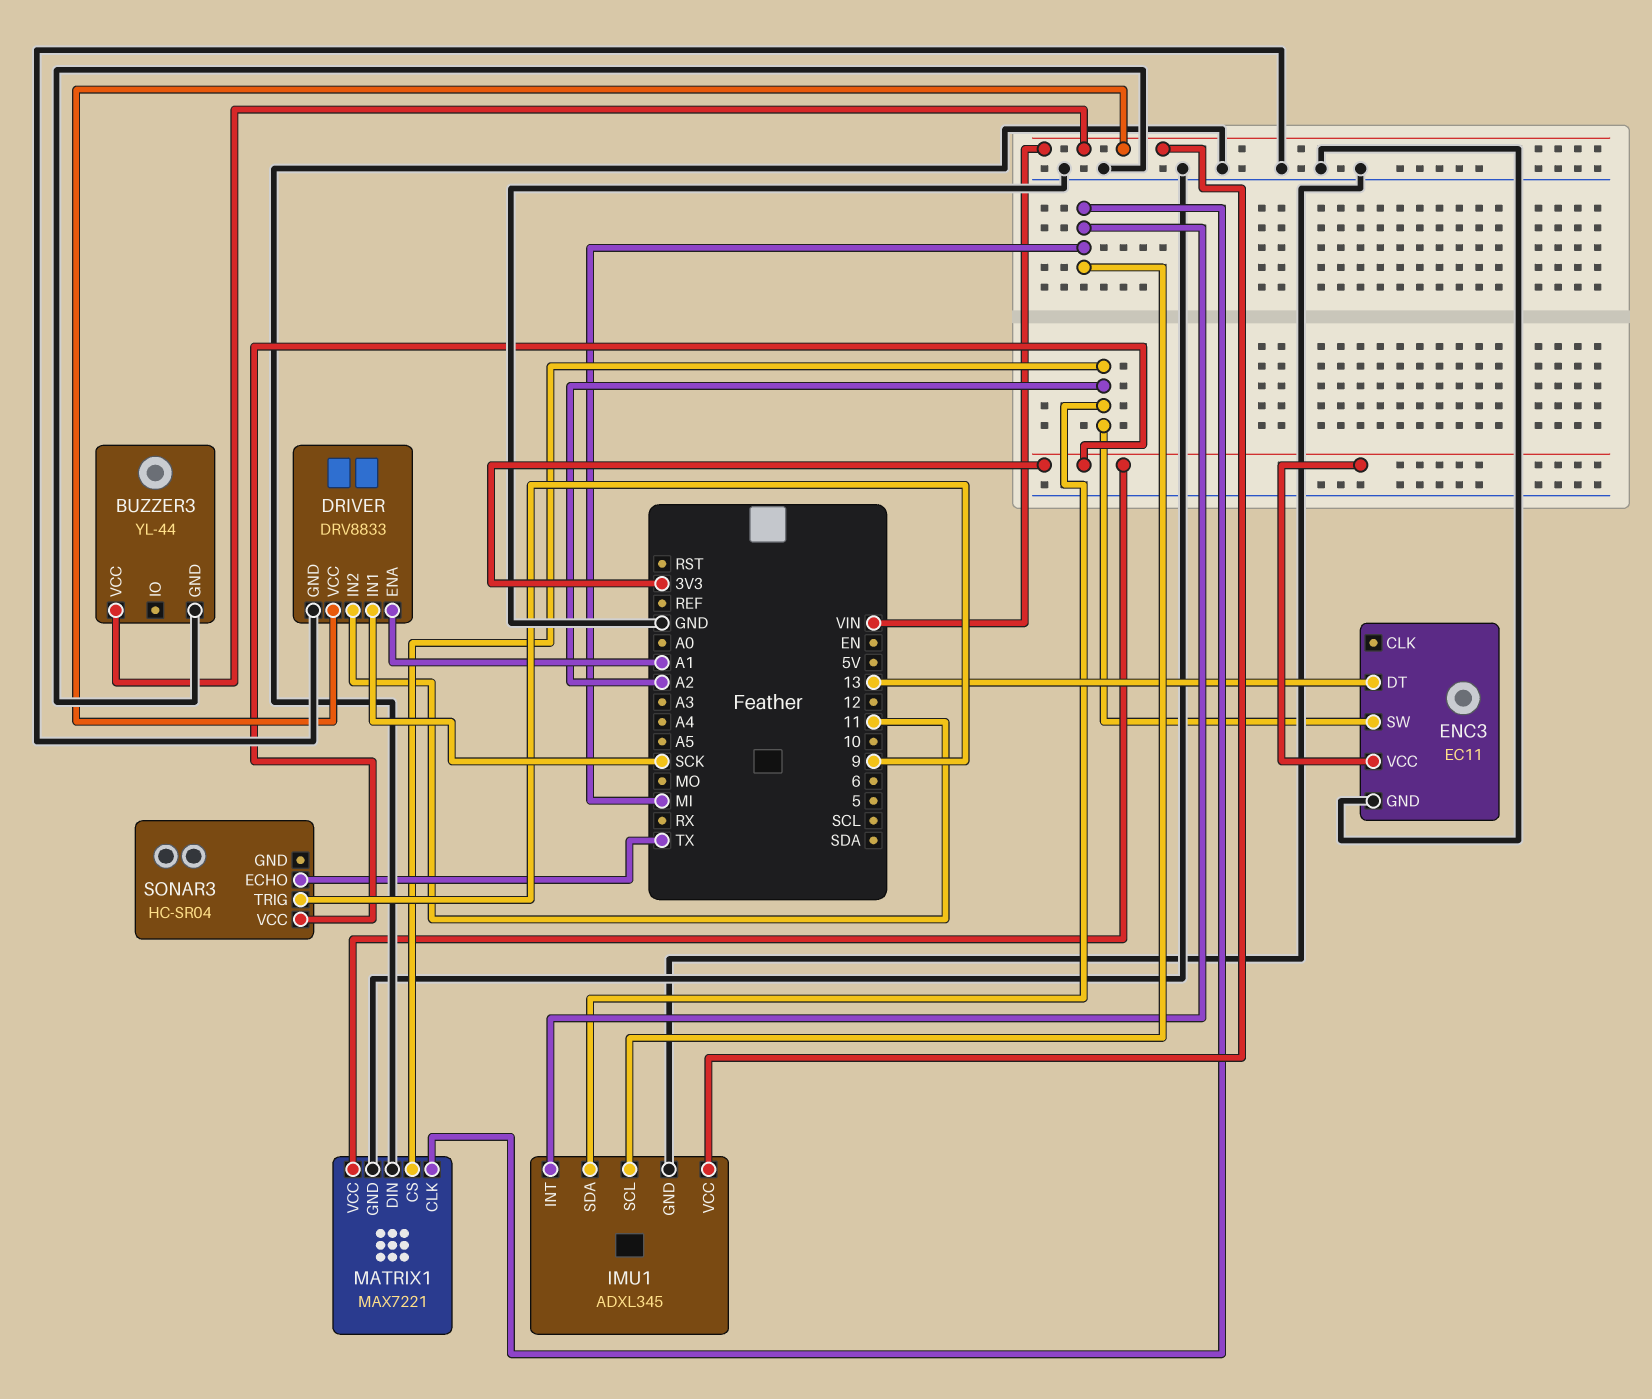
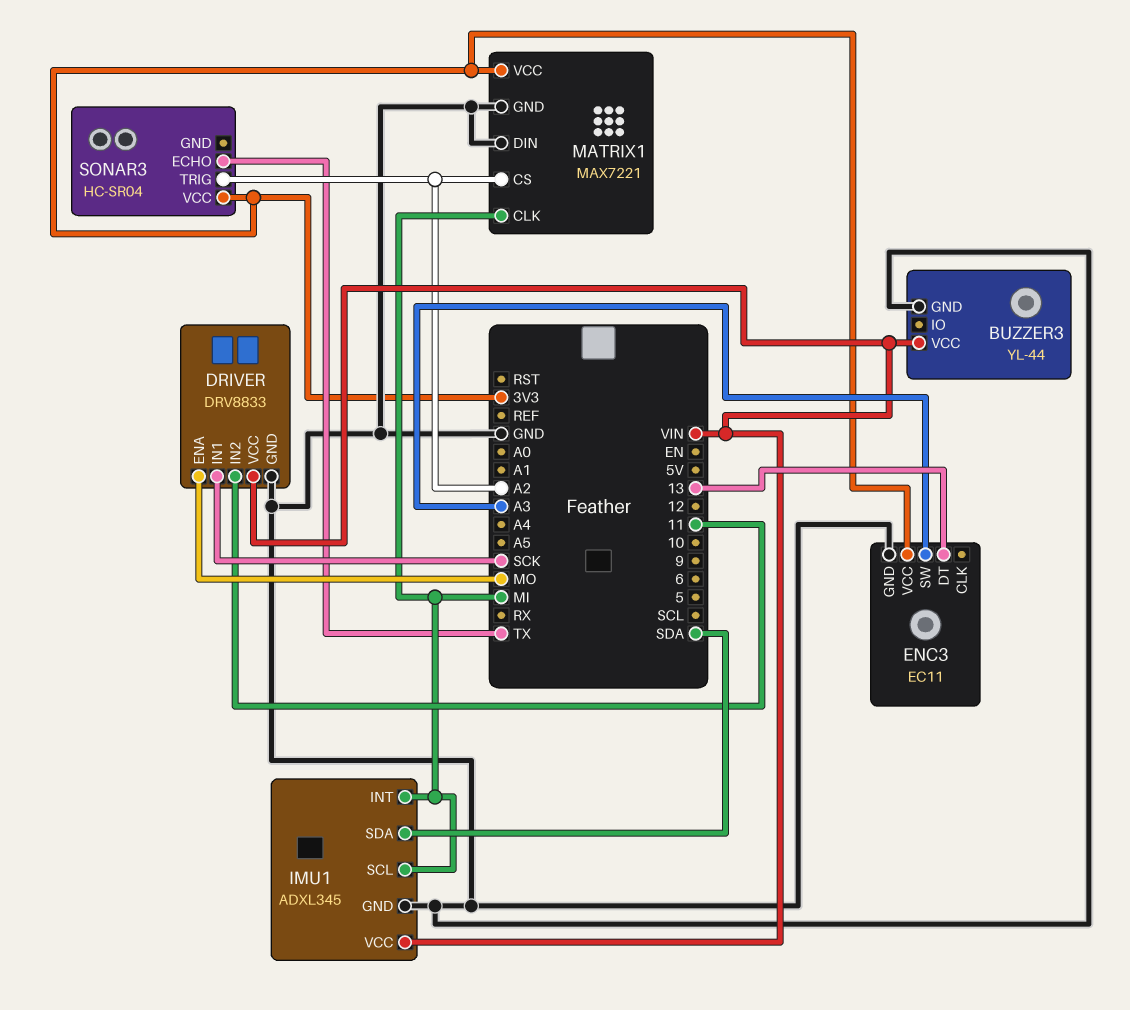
DRIVER pin ENA: A1 -> MO
ENC3 pin SW: A2 -> A3
IMU1 pin SDA: A2 -> SDA
SONAR3 pin TRIG: 9 -> A2

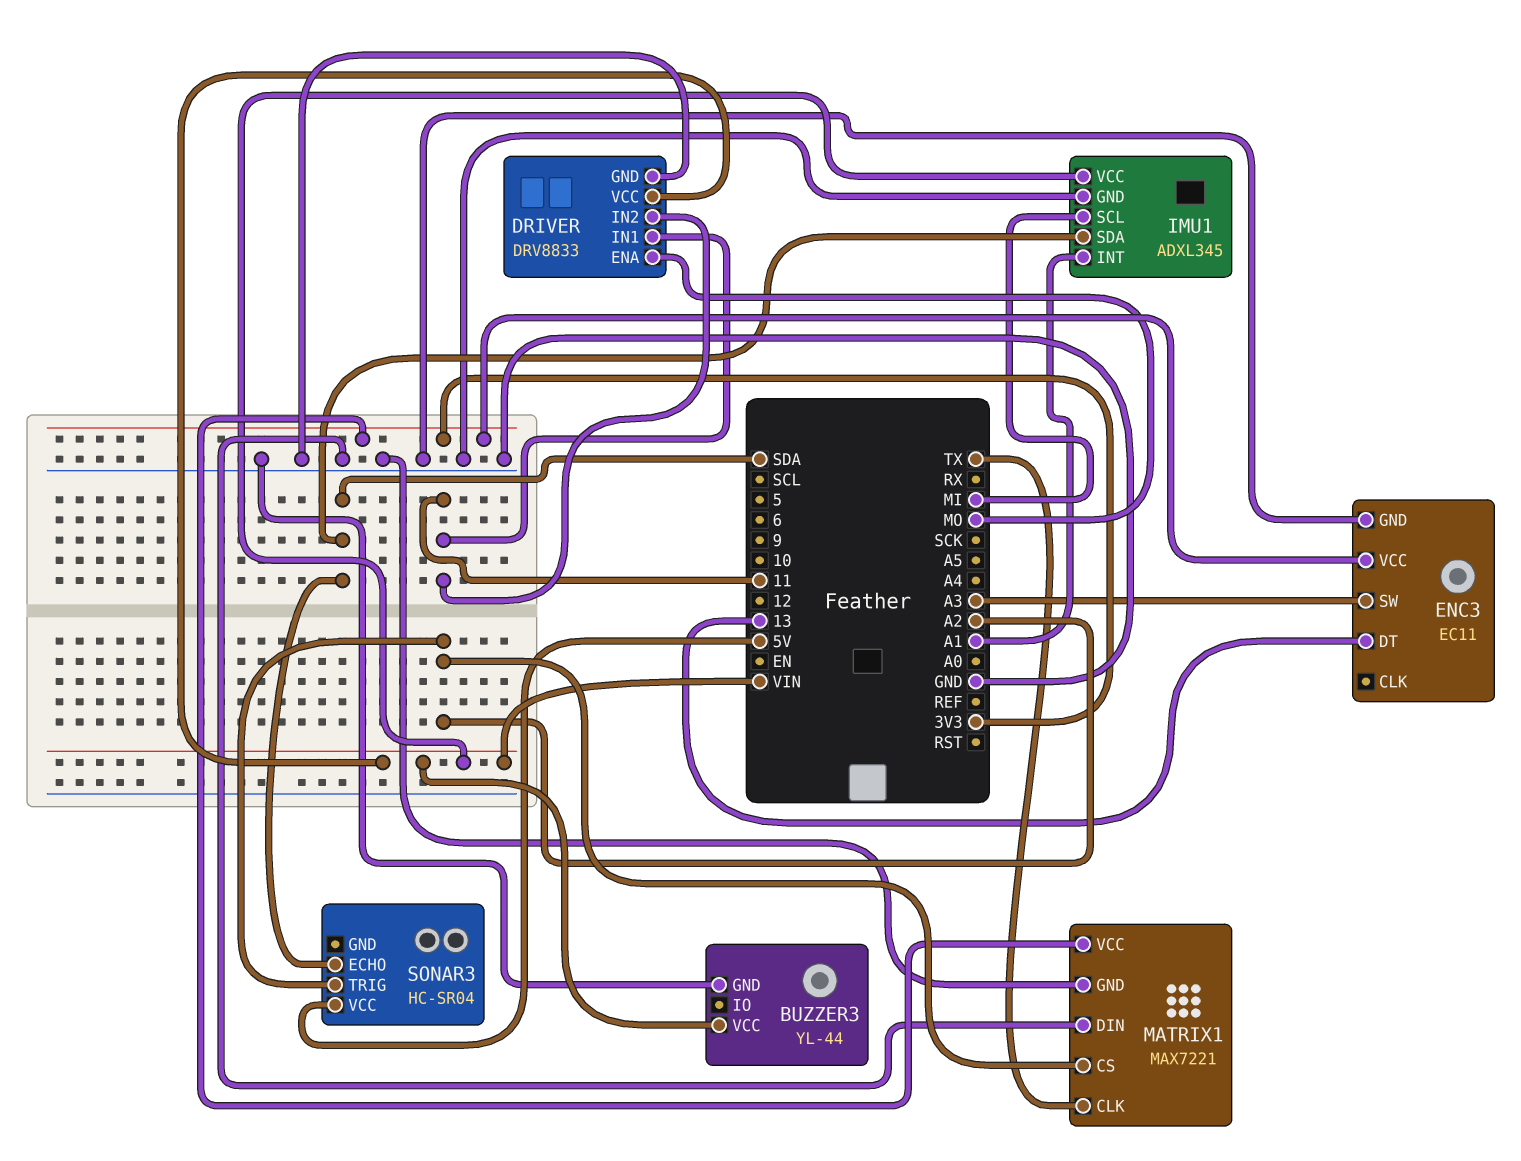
DRIVER pin IN1: SCK -> 11
IMU1 pin INT: MI -> A1
MATRIX1 pin CLK: MI -> TX
SONAR3 pin ECHO: TX -> SDA
SONAR3 pin VCC: 3V3 -> 5V

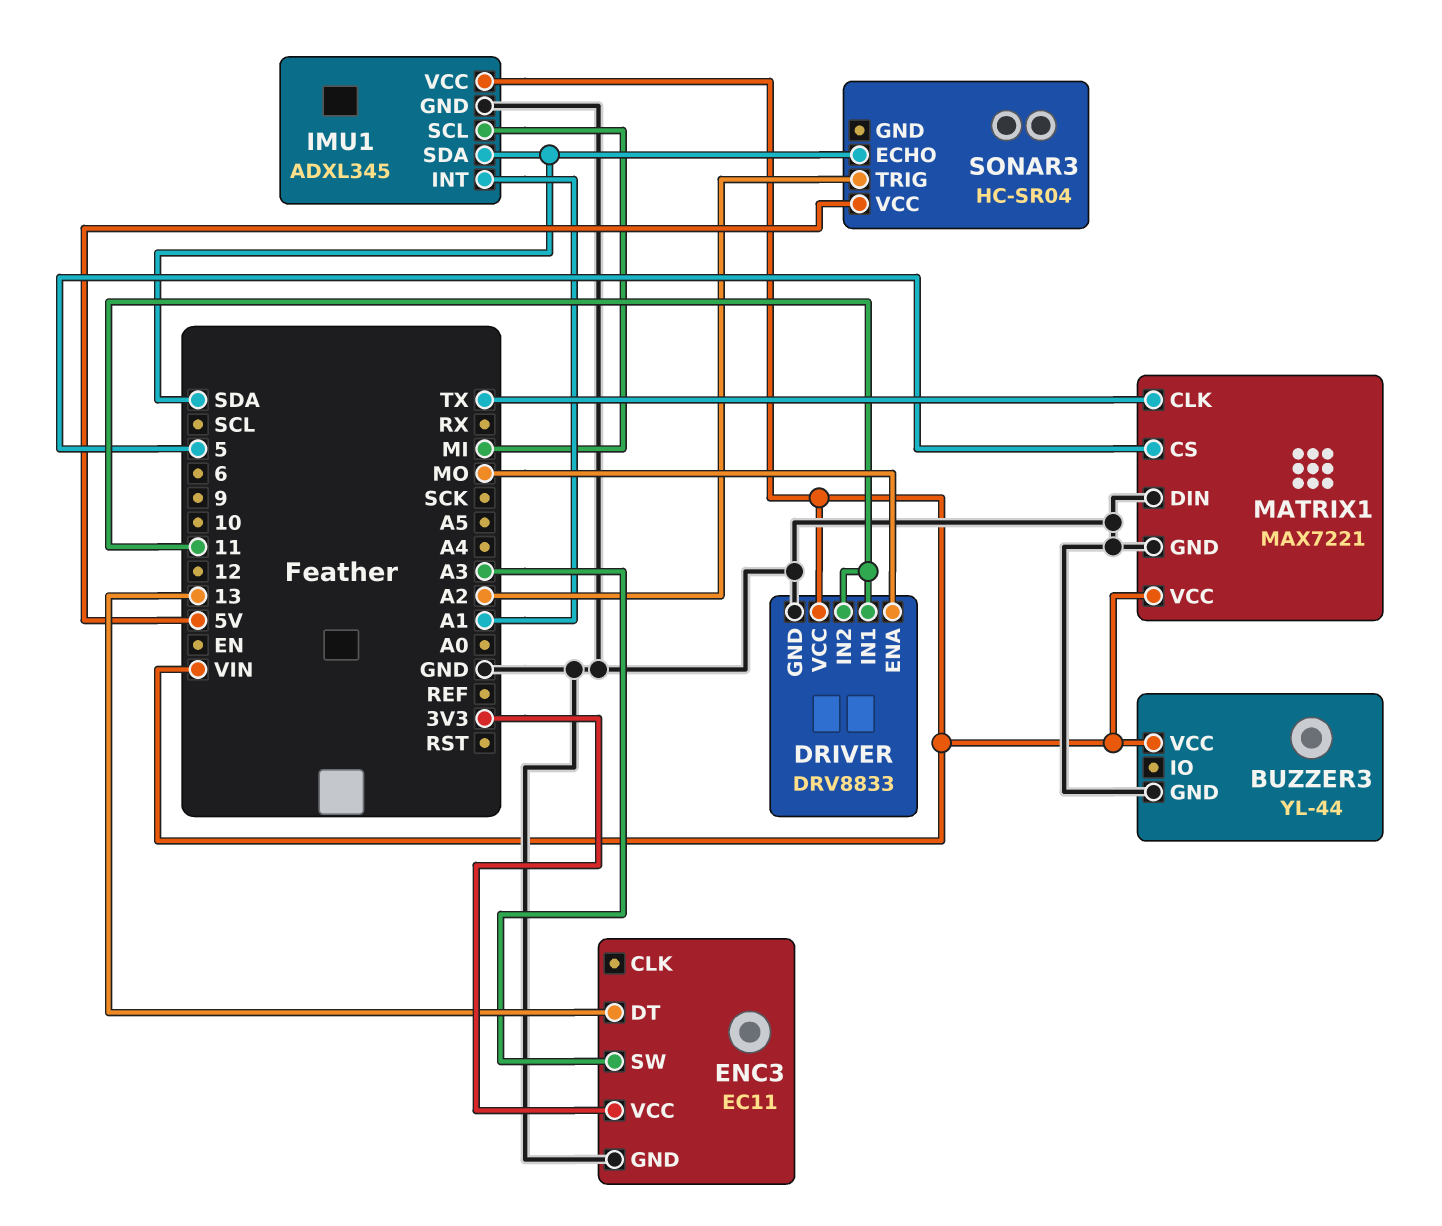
MATRIX1 pin CS: A2 -> 5
MATRIX1 pin VCC: 3V3 -> VIN

